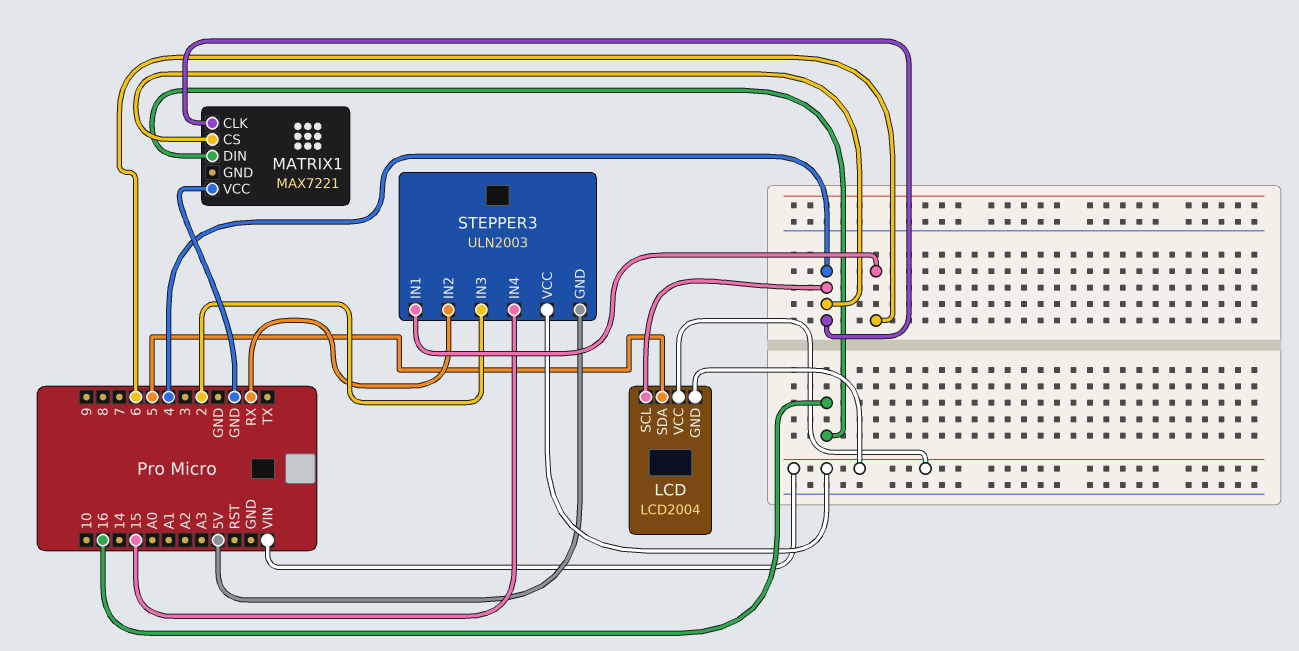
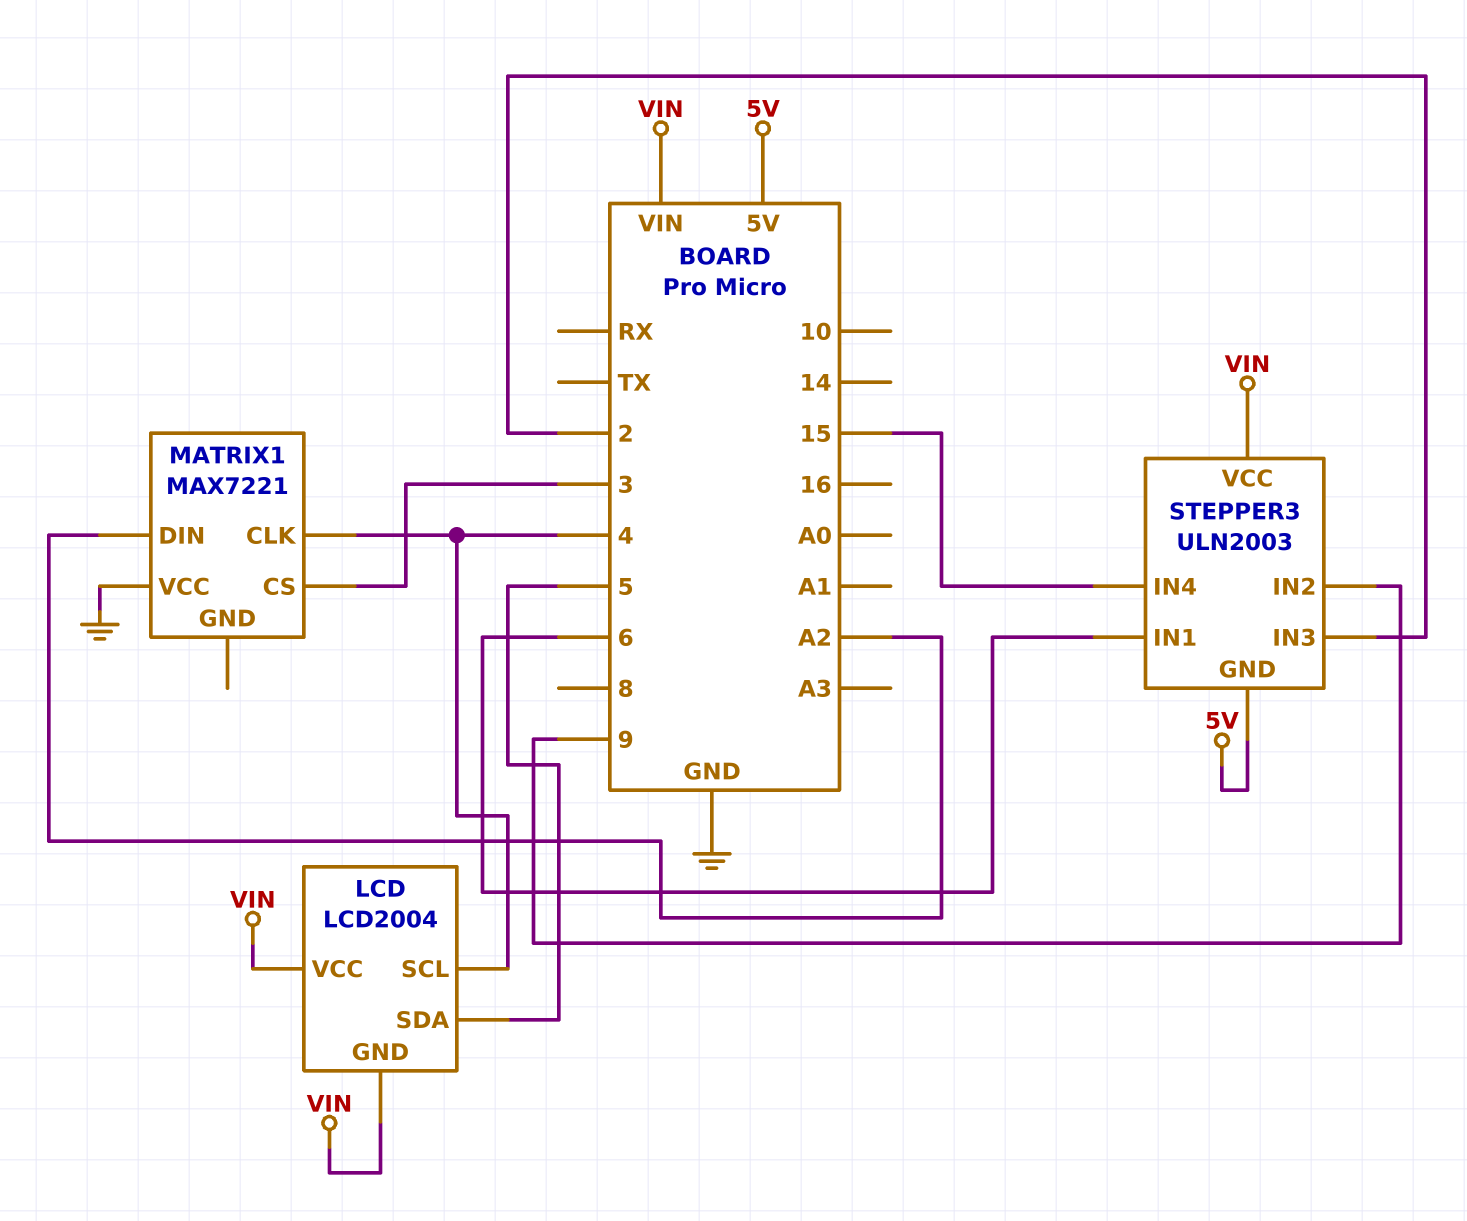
MATRIX1 pin CS: 4 -> 3
MATRIX1 pin DIN: 16 -> A2
STEPPER3 pin IN2: RX -> 9

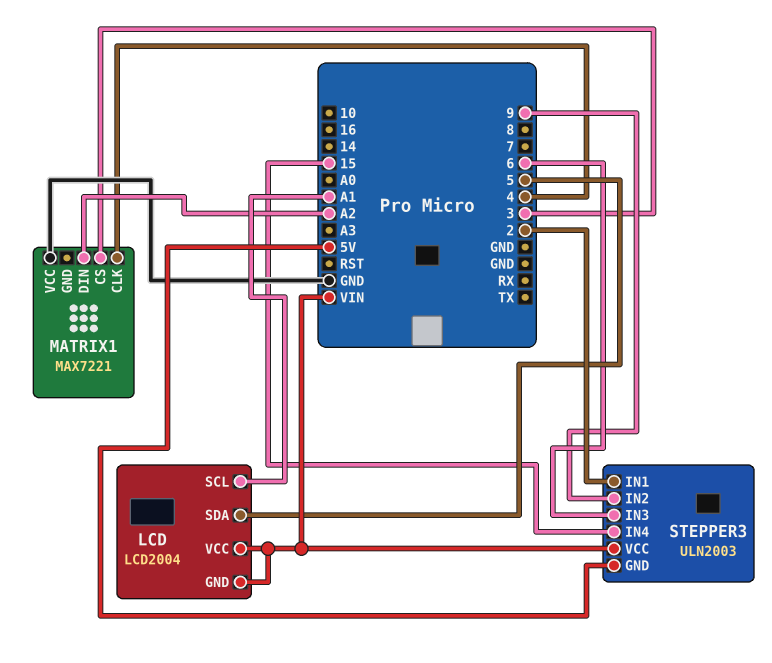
LCD pin SCL: 4 -> A1
STEPPER3 pin IN1: 6 -> 2
STEPPER3 pin IN3: 2 -> 6

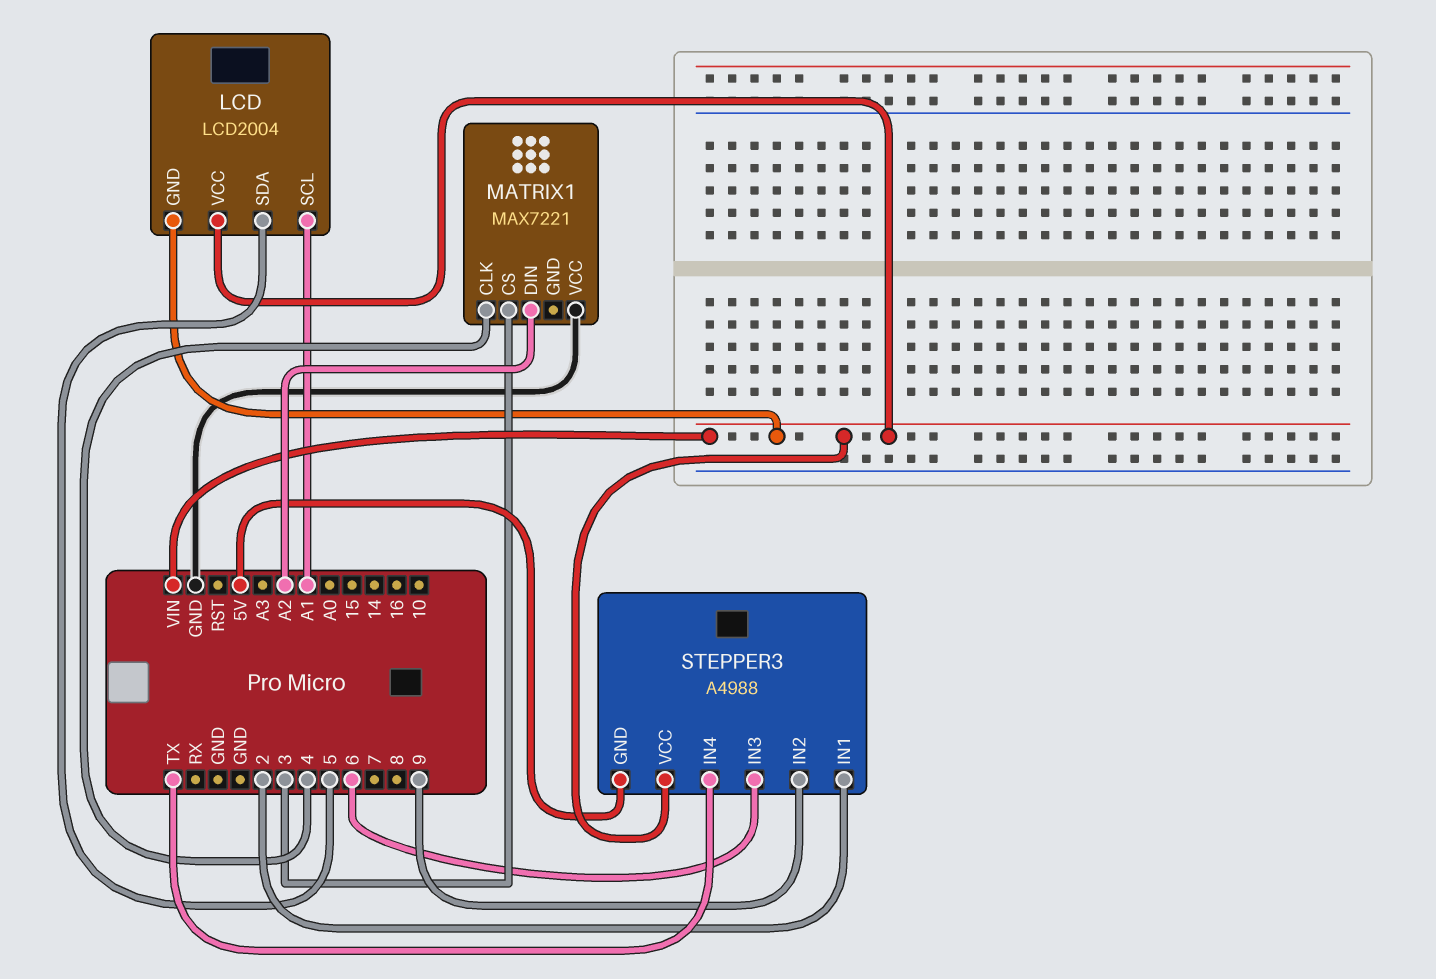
STEPPER3: ULN2003 -> A4988
STEPPER3 pin IN4: 15 -> TX

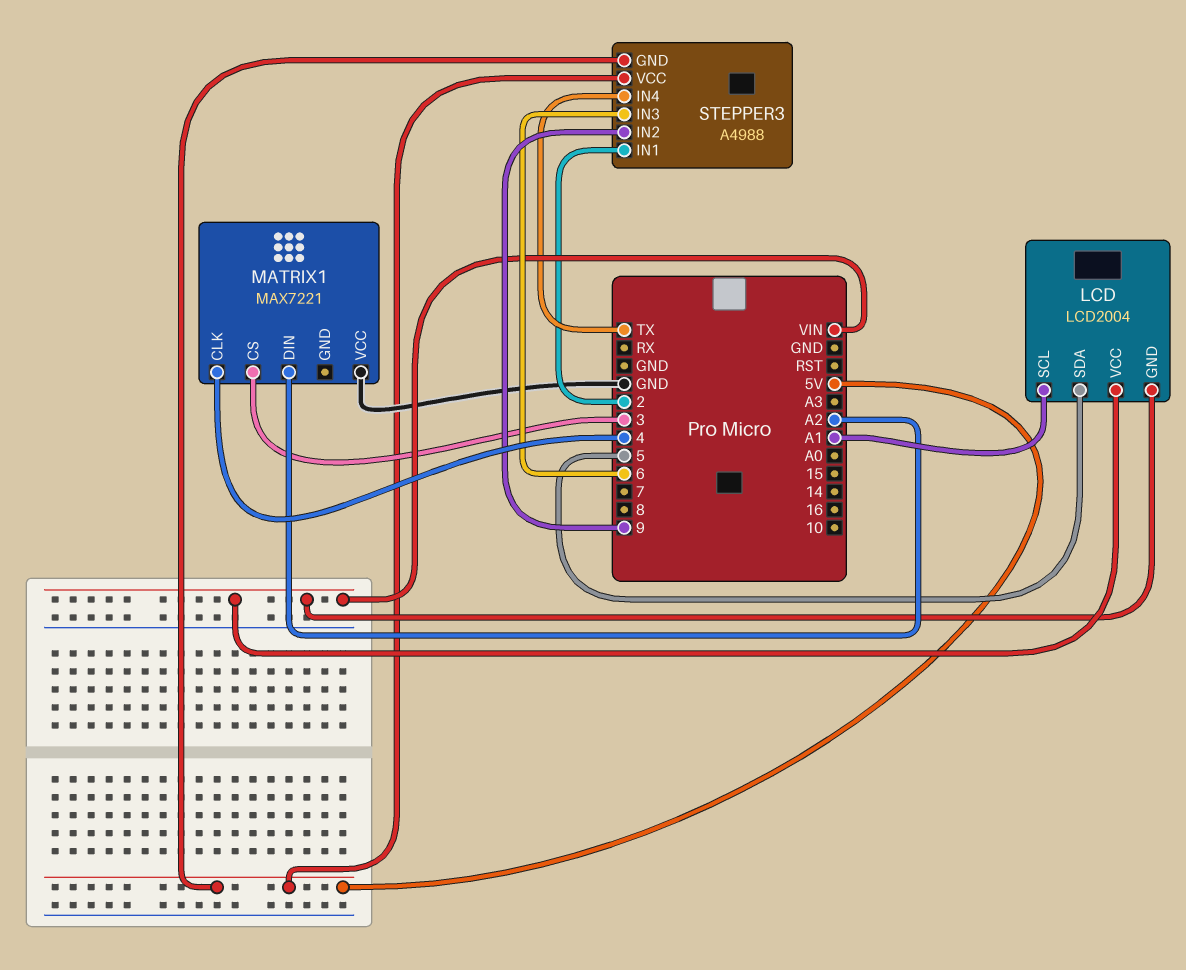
STEPPER3 pin VCC: VIN -> 5V

